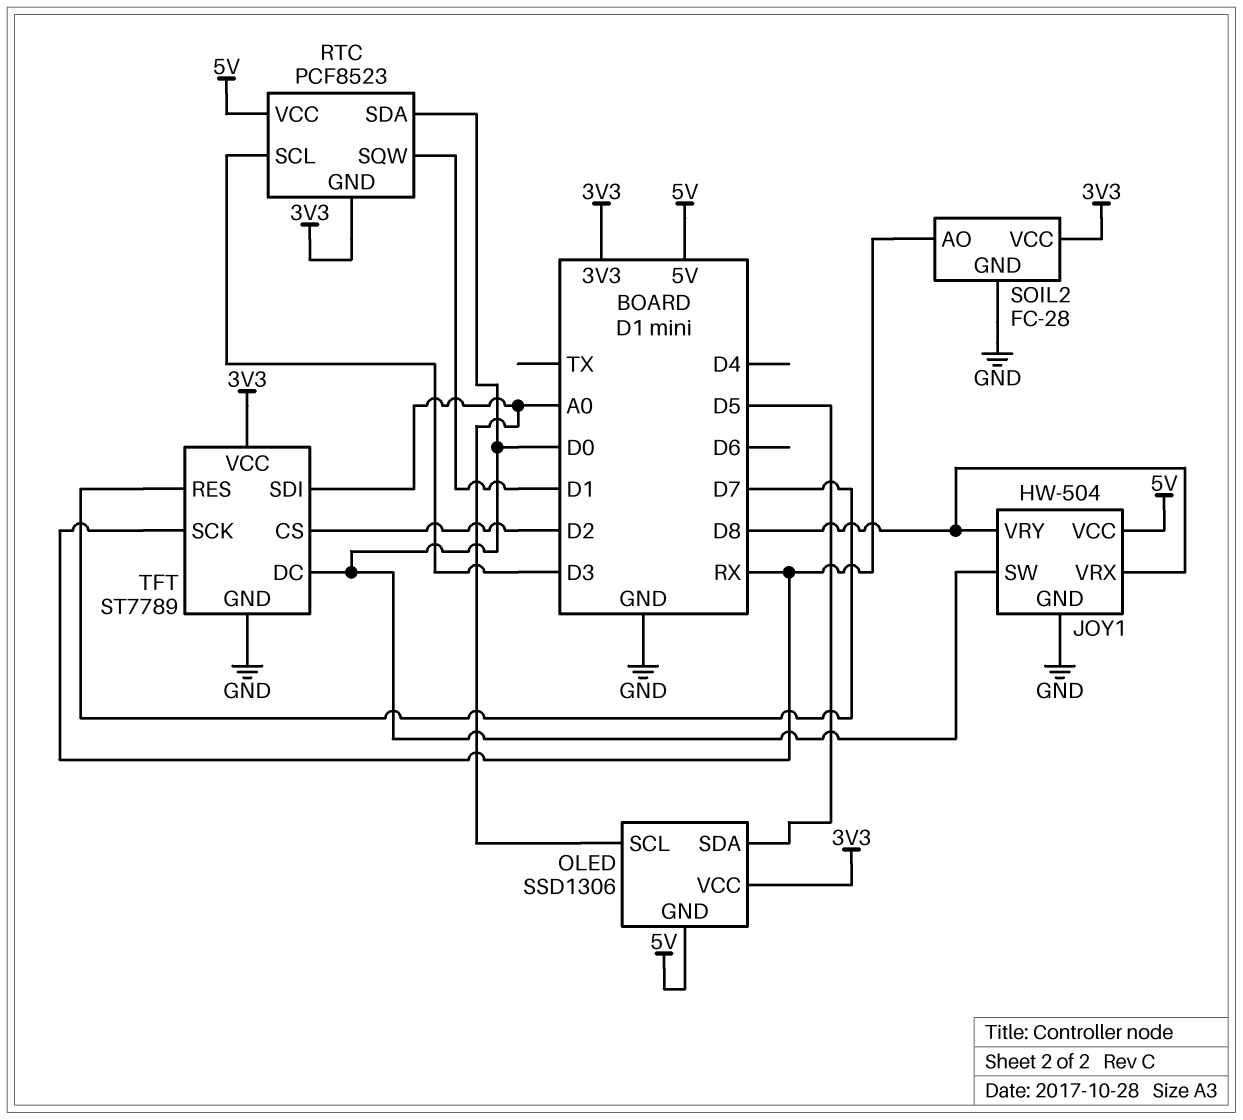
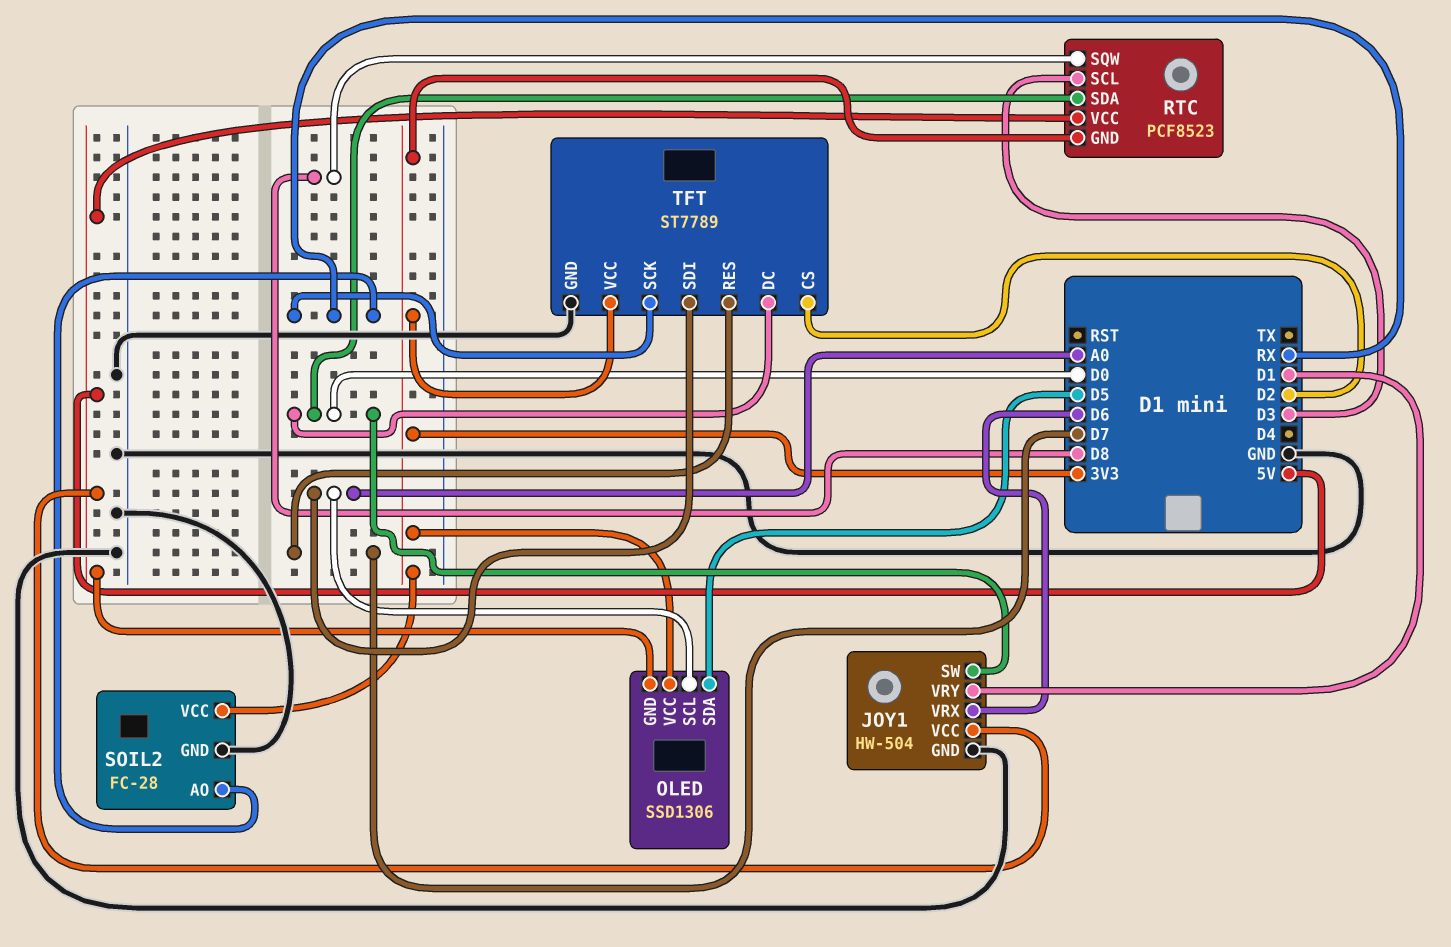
JOY1 pin VRX: D8 -> D6
JOY1 pin VRY: D8 -> D1
RTC pin SQW: D1 -> D8

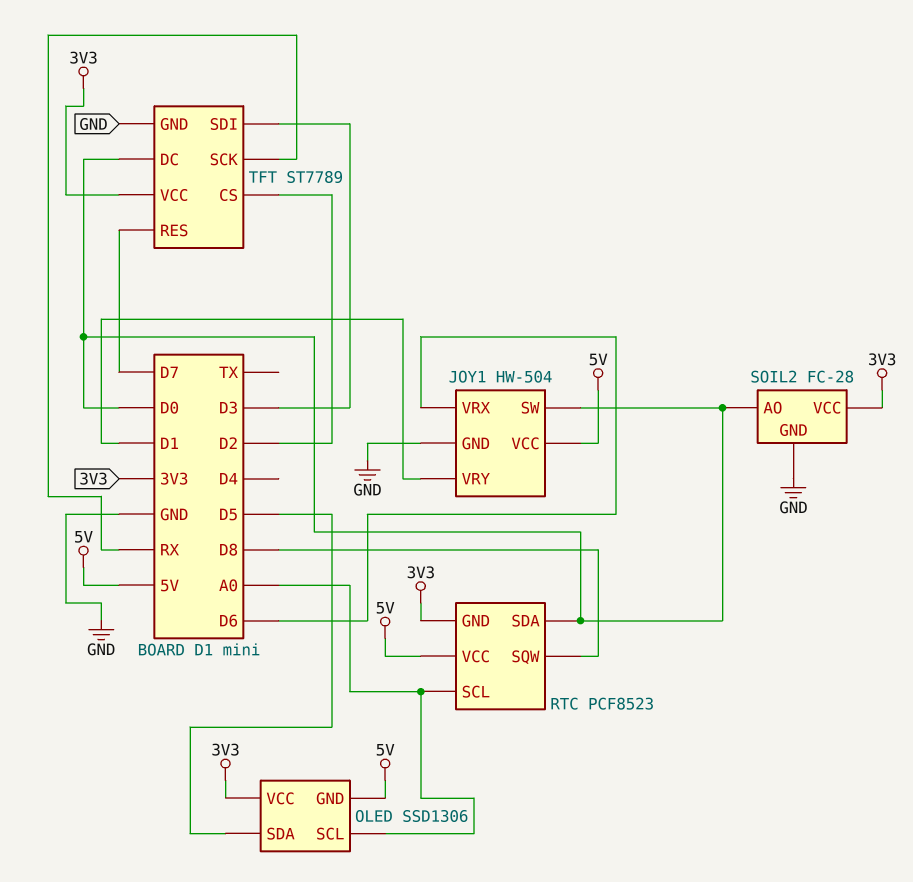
RTC pin SCL: D3 -> A0
SOIL2 pin AO: RX -> D0
TFT pin SDI: A0 -> D3

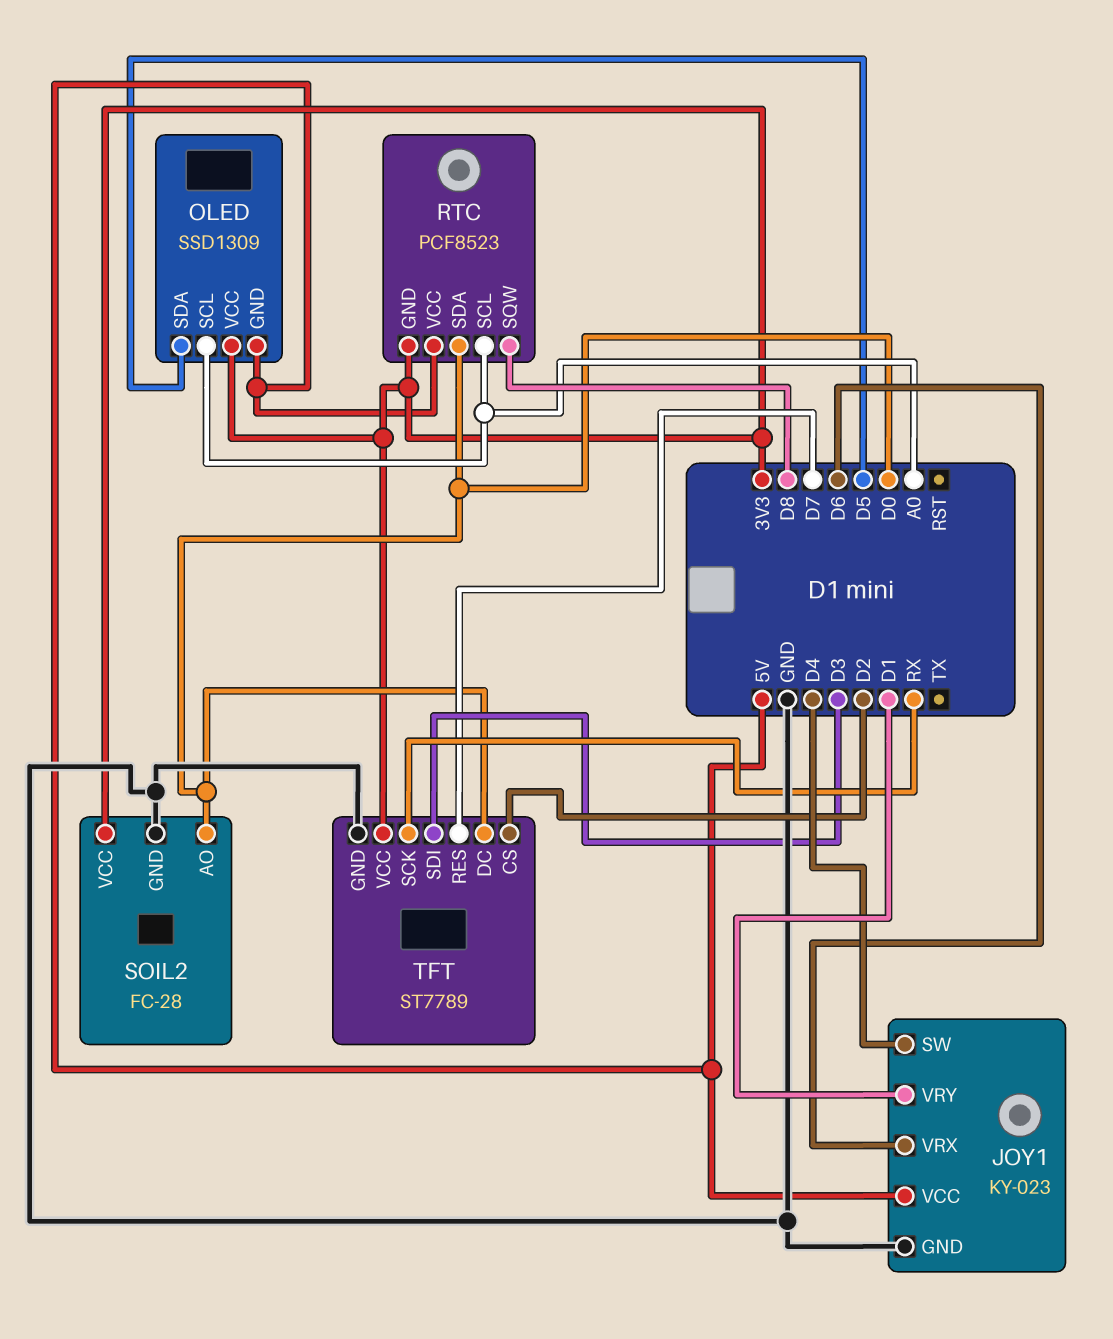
JOY1: HW-504 -> KY-023
JOY1 pin SW: D0 -> D4
OLED: SSD1306 -> SSD1309

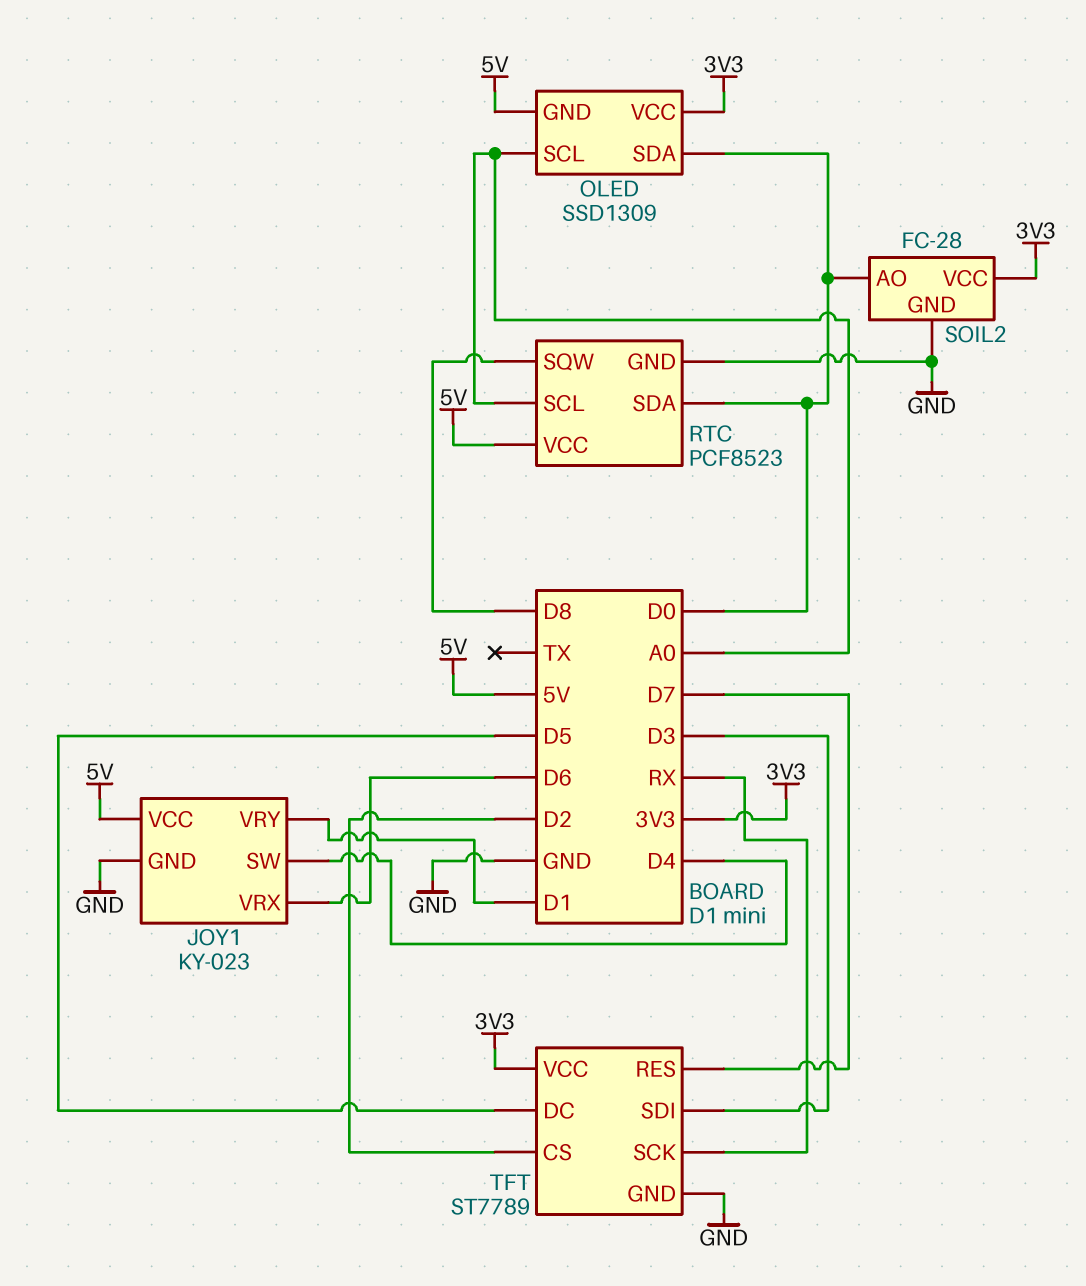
OLED pin SDA: D5 -> D0
RTC pin GND: 3V3 -> GND
TFT pin DC: D0 -> D5

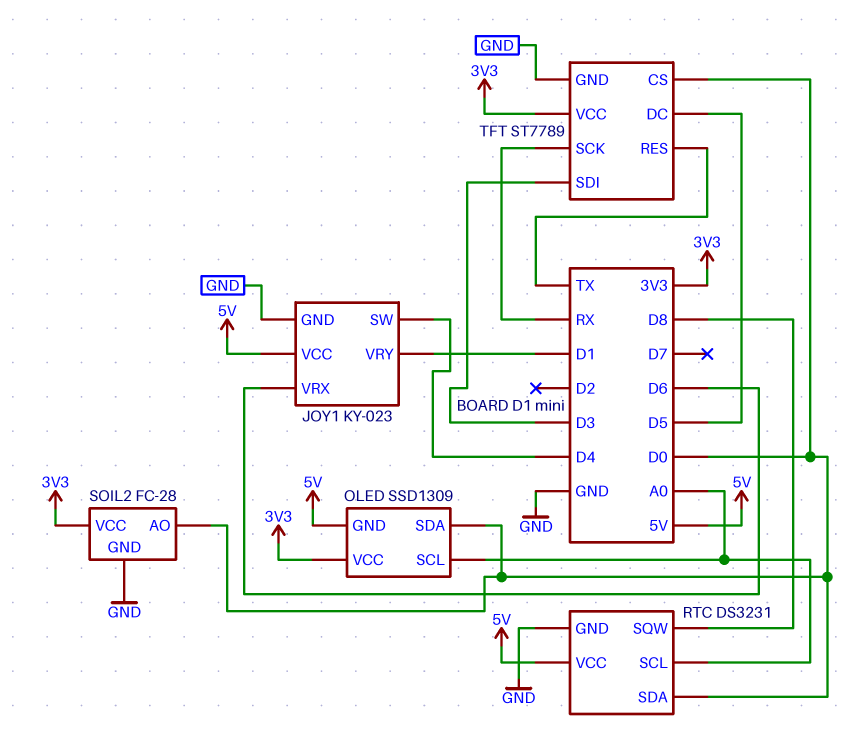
RTC: PCF8523 -> DS3231
TFT pin CS: D2 -> D0
TFT pin RES: D7 -> TX

